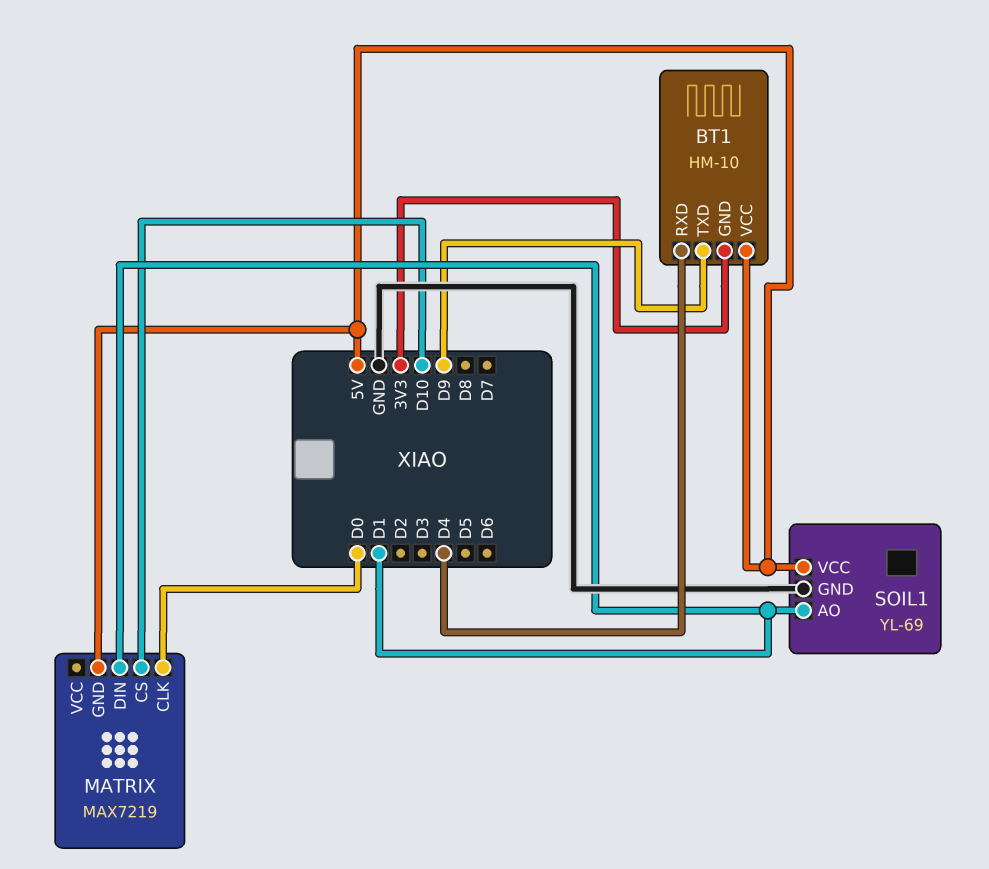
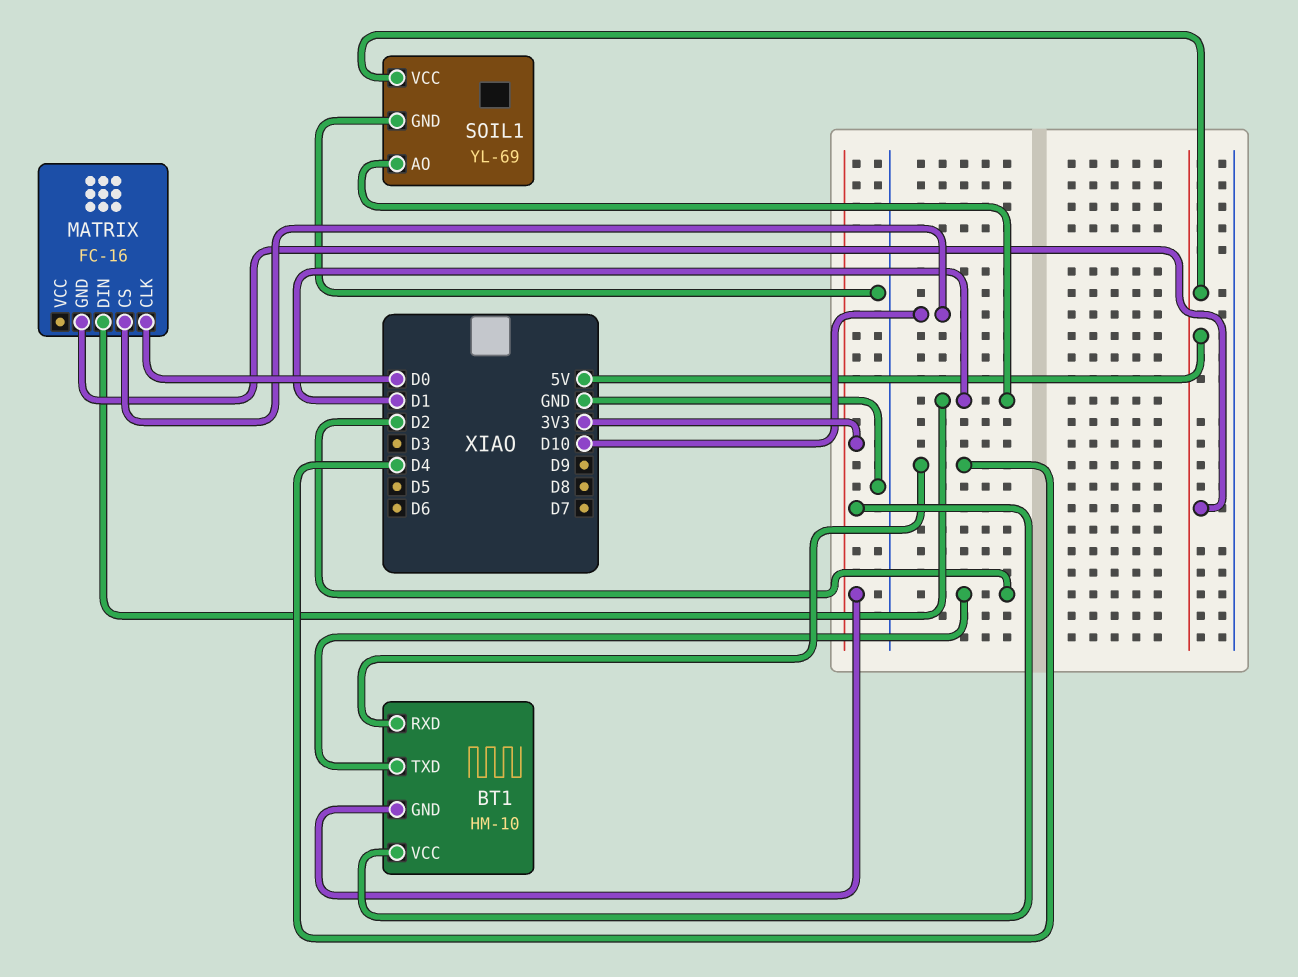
BT1 pin TXD: D9 -> D2
BT1 pin VCC: 5V -> 3V3
MATRIX: MAX7219 -> FC-16

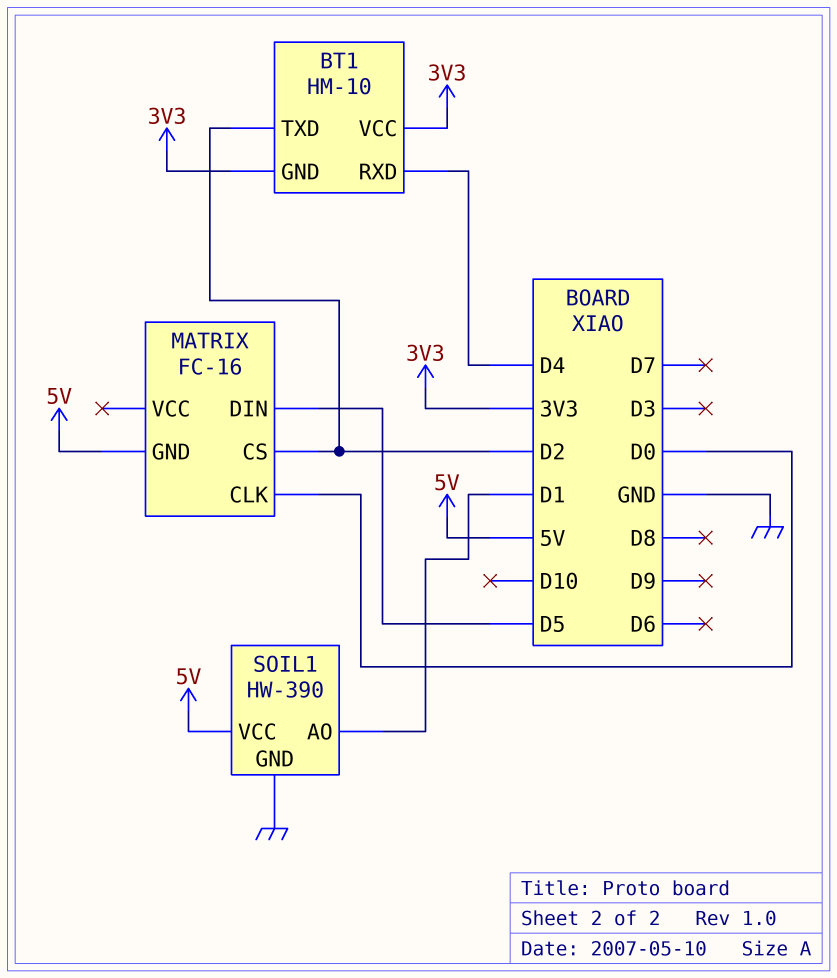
MATRIX pin CS: D10 -> D2
MATRIX pin DIN: D1 -> D5
SOIL1: YL-69 -> HW-390

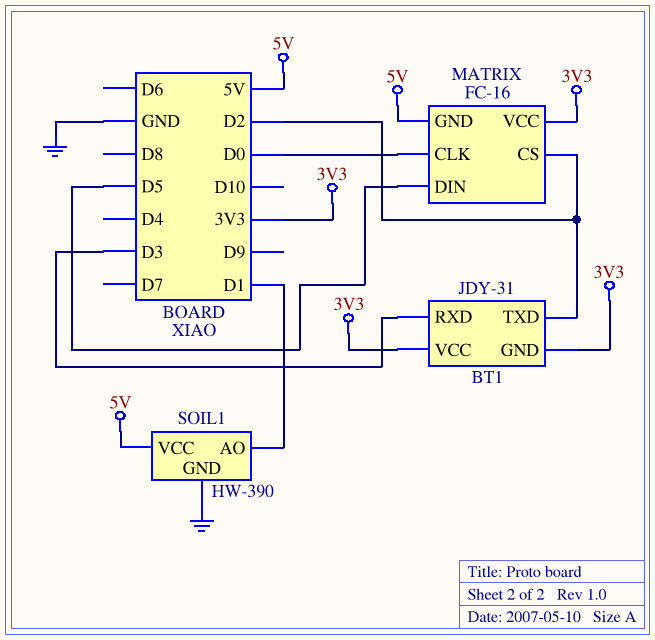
BT1: HM-10 -> JDY-31
BT1 pin RXD: D4 -> D3
MATRIX pin VCC: none -> 3V3

